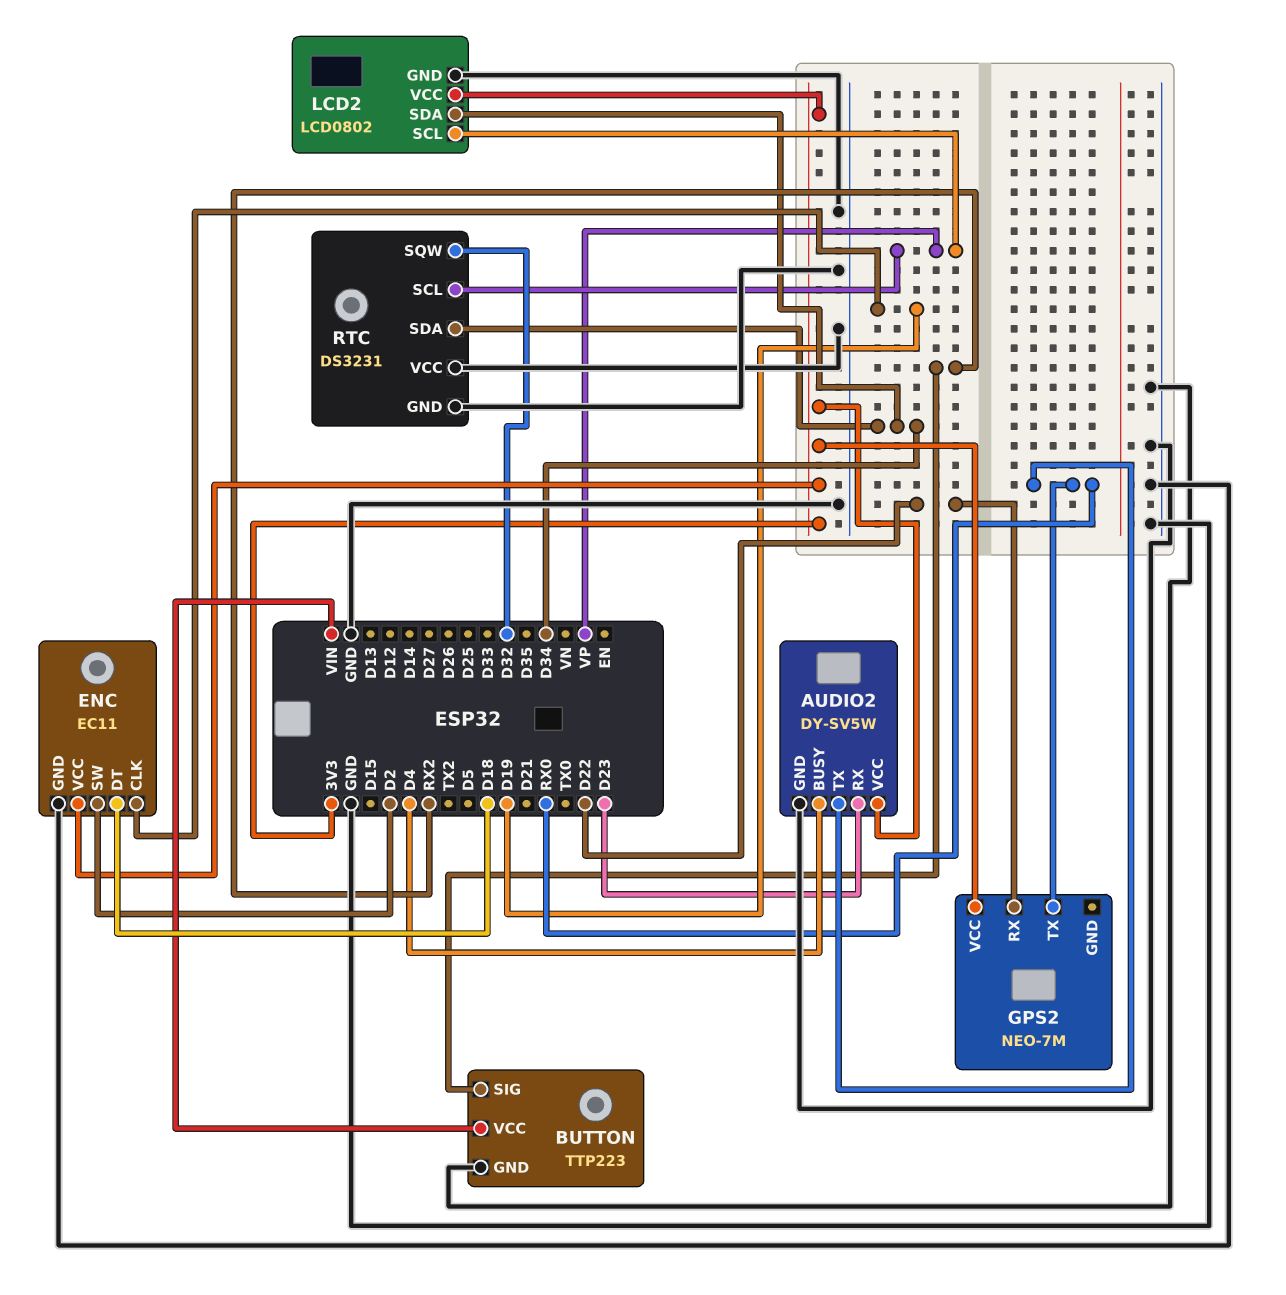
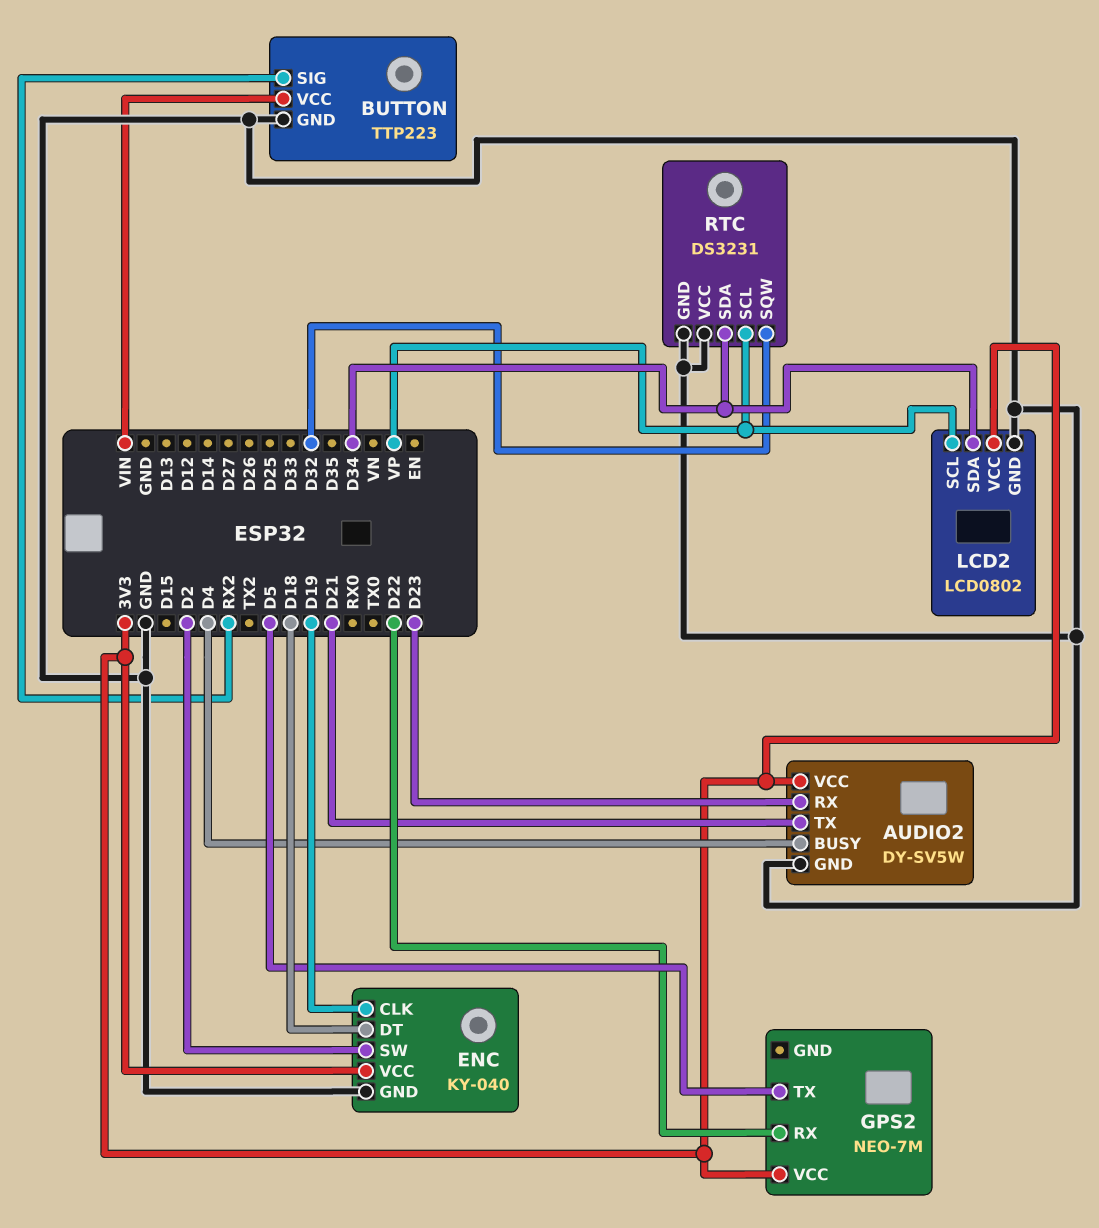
AUDIO2 pin TX: RX0 -> D21
ENC: EC11 -> KY-040
GPS2 pin TX: RX0 -> D5

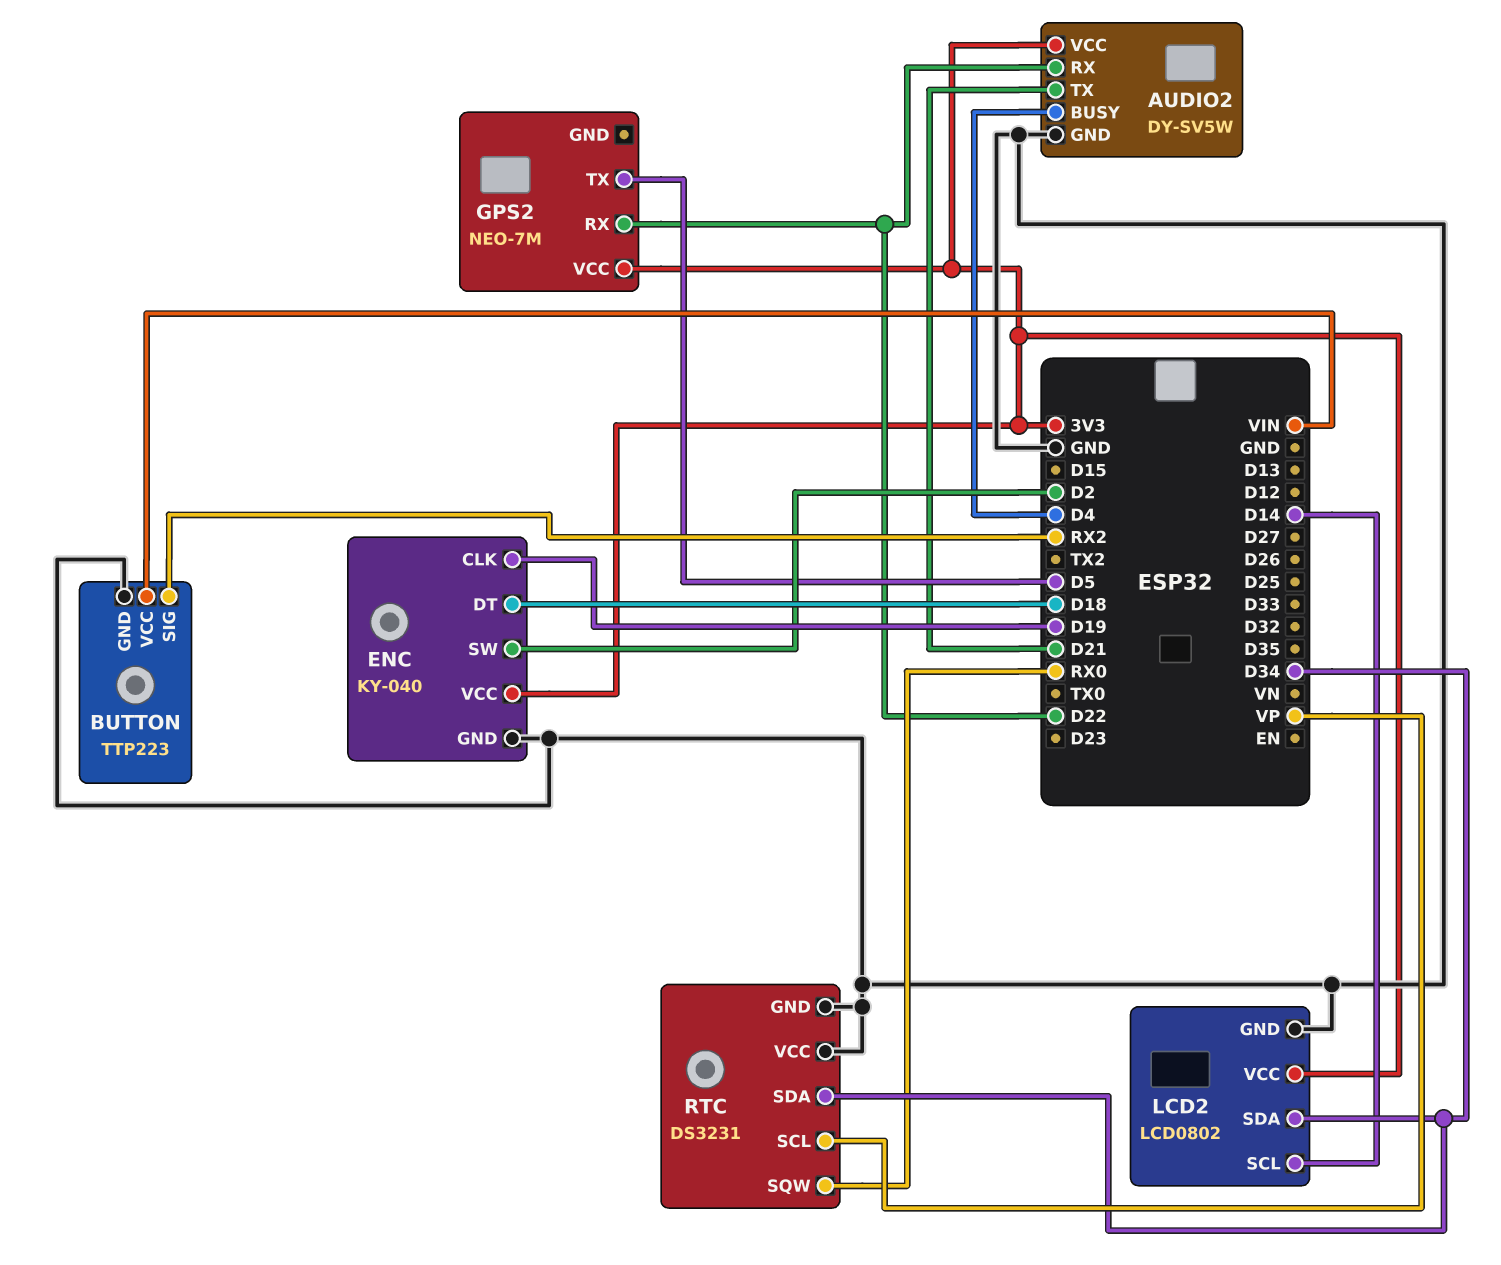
AUDIO2 pin RX: D23 -> D22
LCD2 pin SCL: VP -> D14
RTC pin SQW: D32 -> RX0

